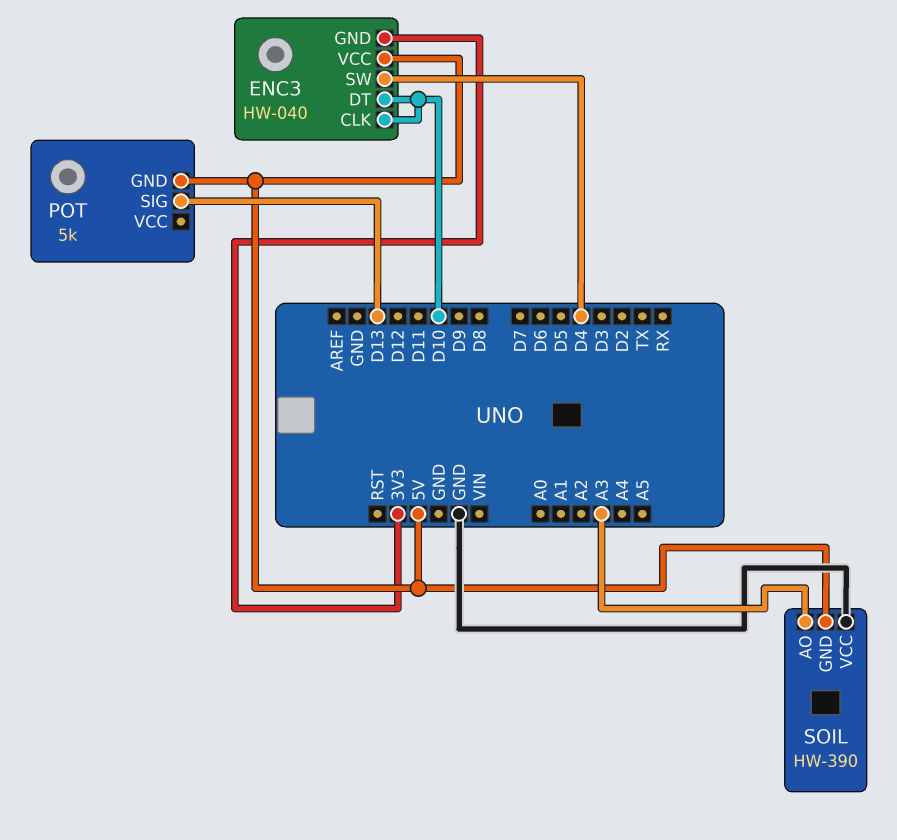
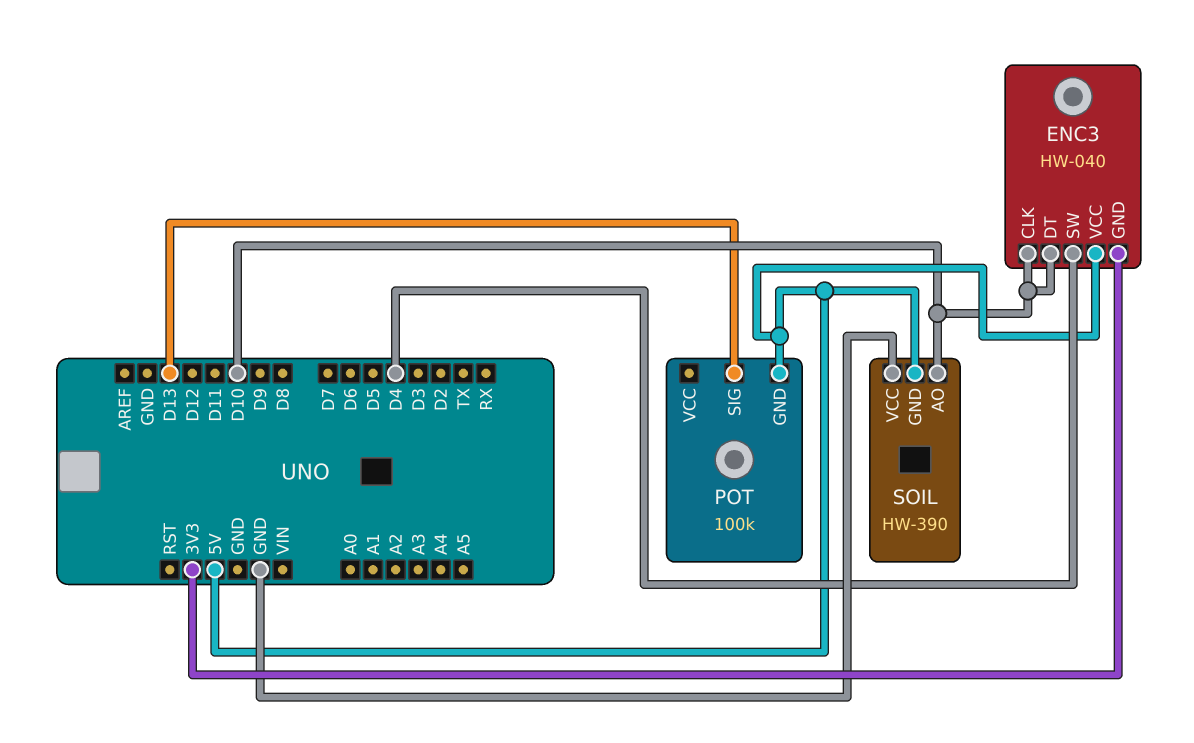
POT: 5k -> 100k
SOIL pin AO: A3 -> D10

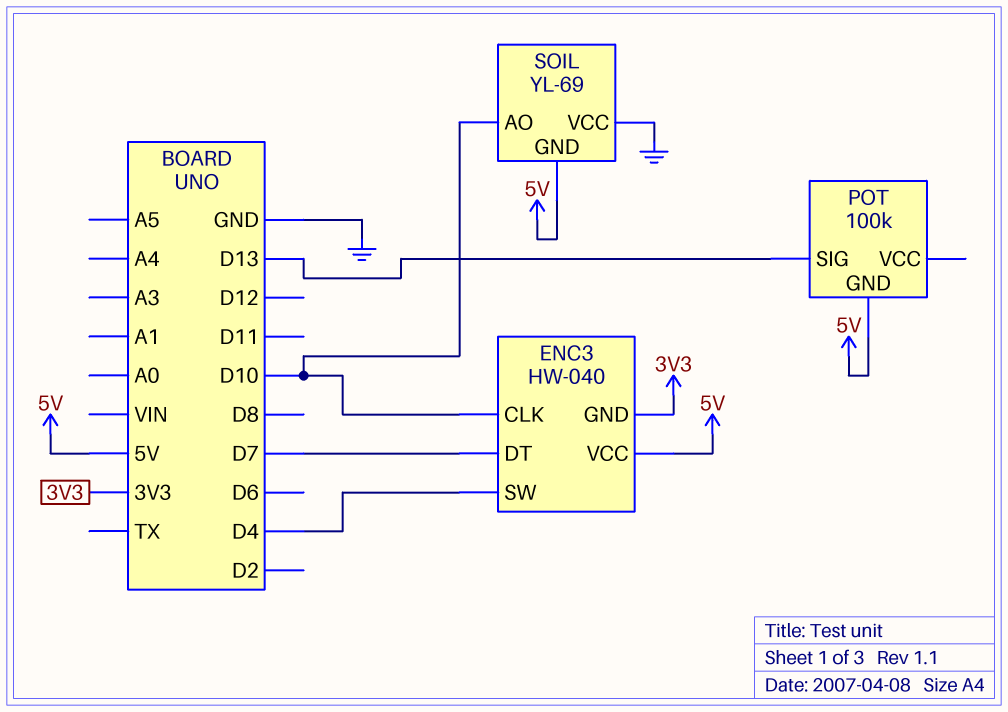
ENC3 pin DT: D10 -> D7
SOIL: HW-390 -> YL-69

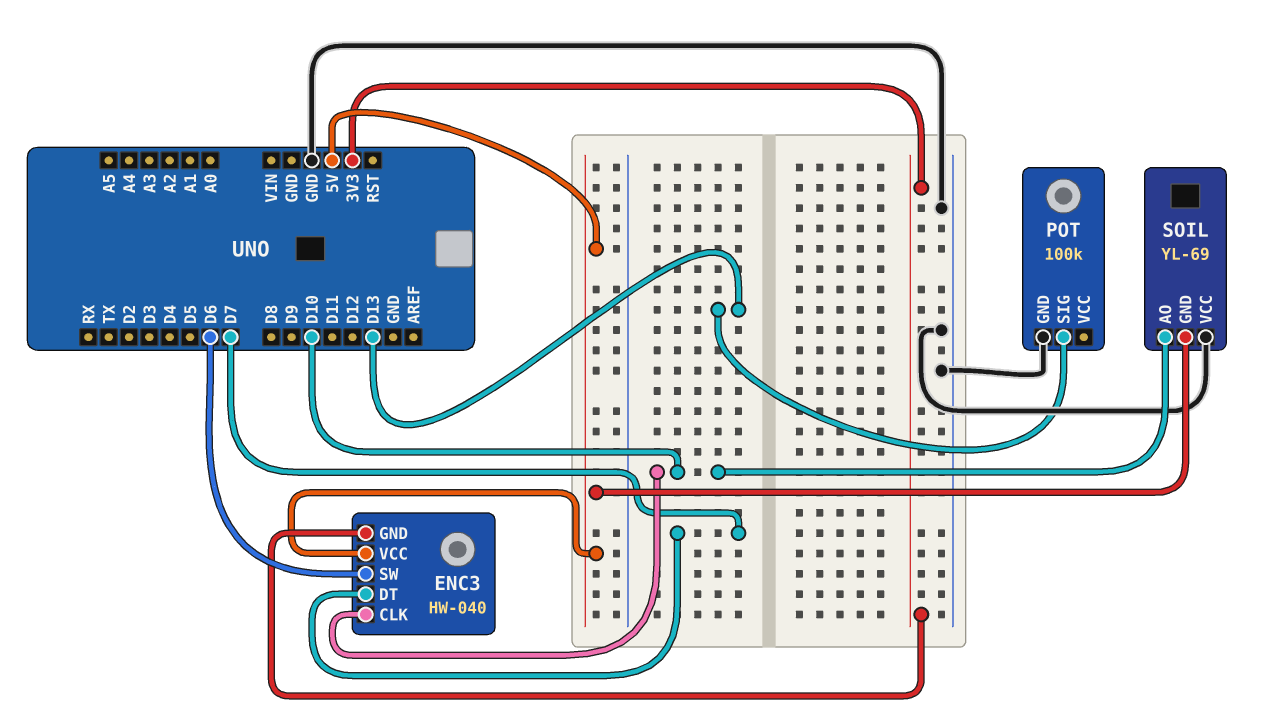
ENC3 pin SW: D4 -> D6
POT pin GND: 5V -> GND

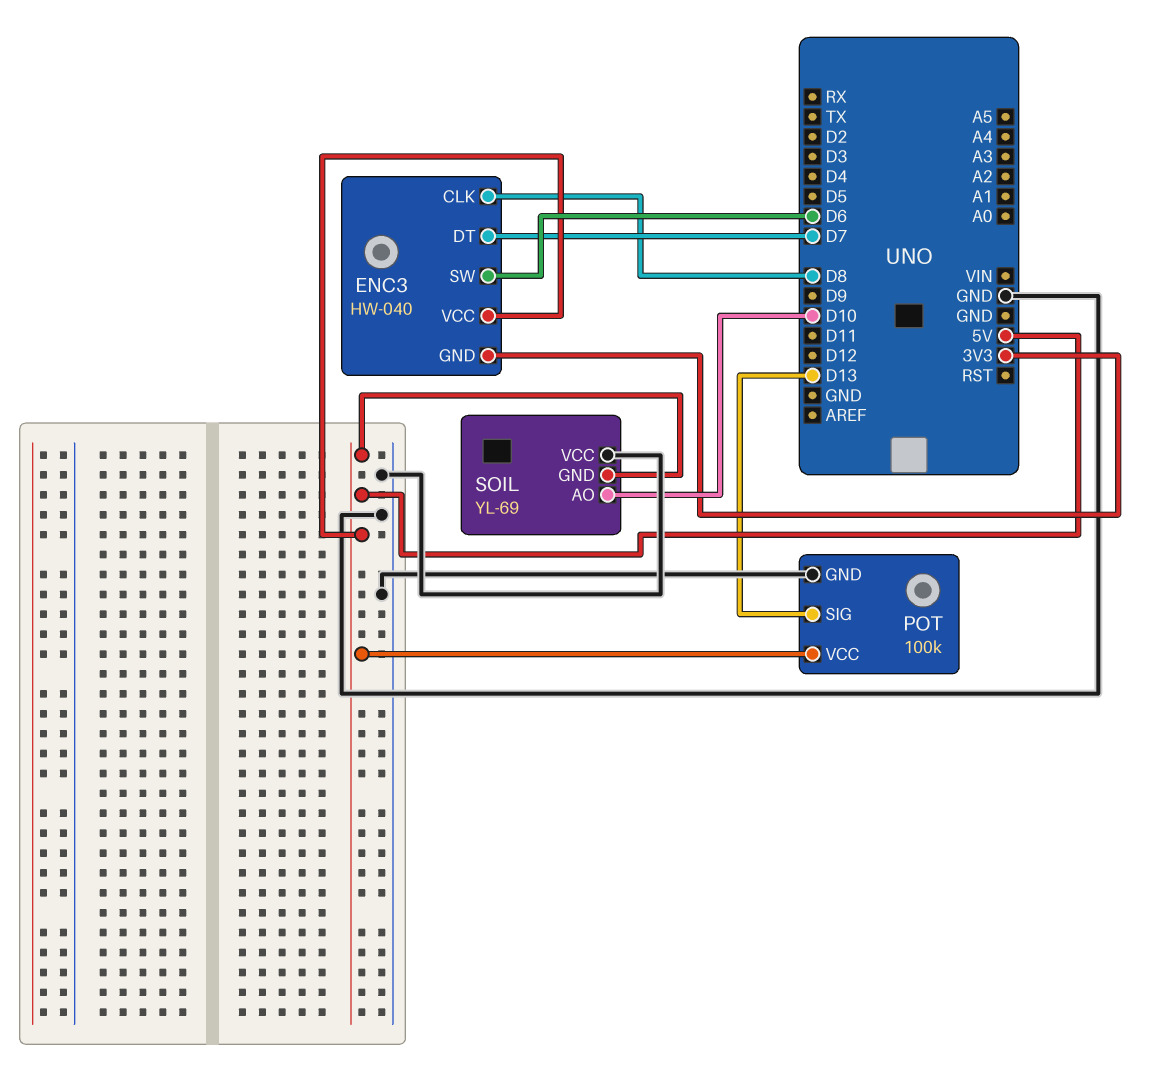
ENC3 pin CLK: D10 -> D8
POT pin VCC: none -> 5V

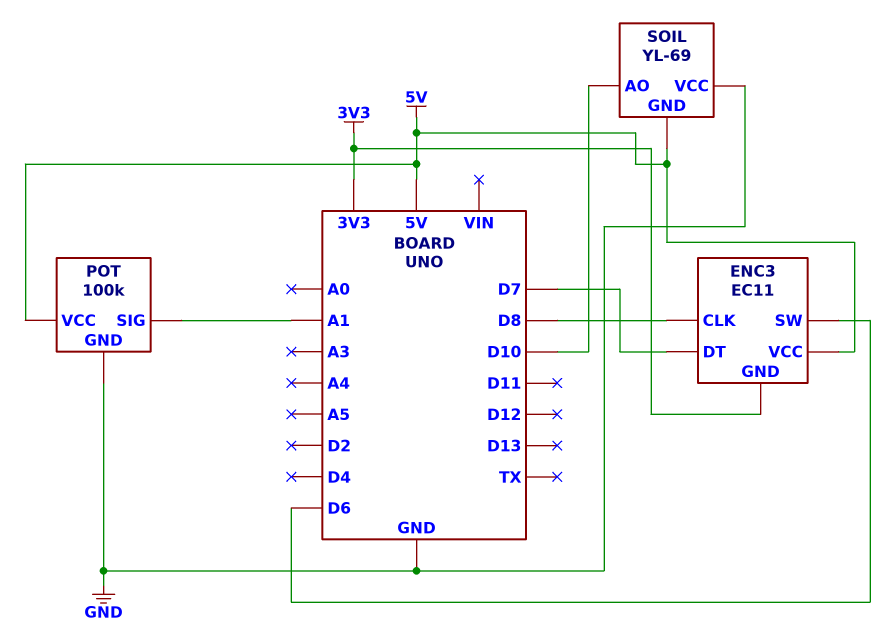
ENC3: HW-040 -> EC11
POT pin SIG: D13 -> A1

